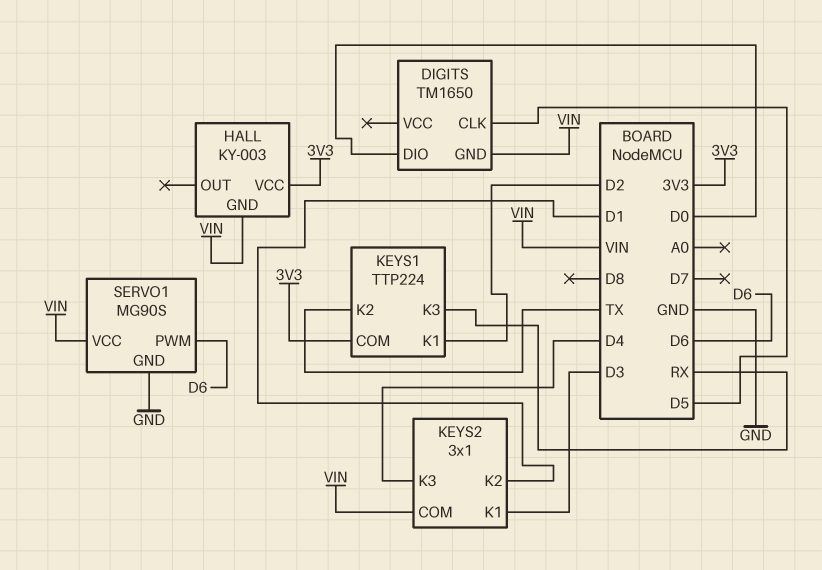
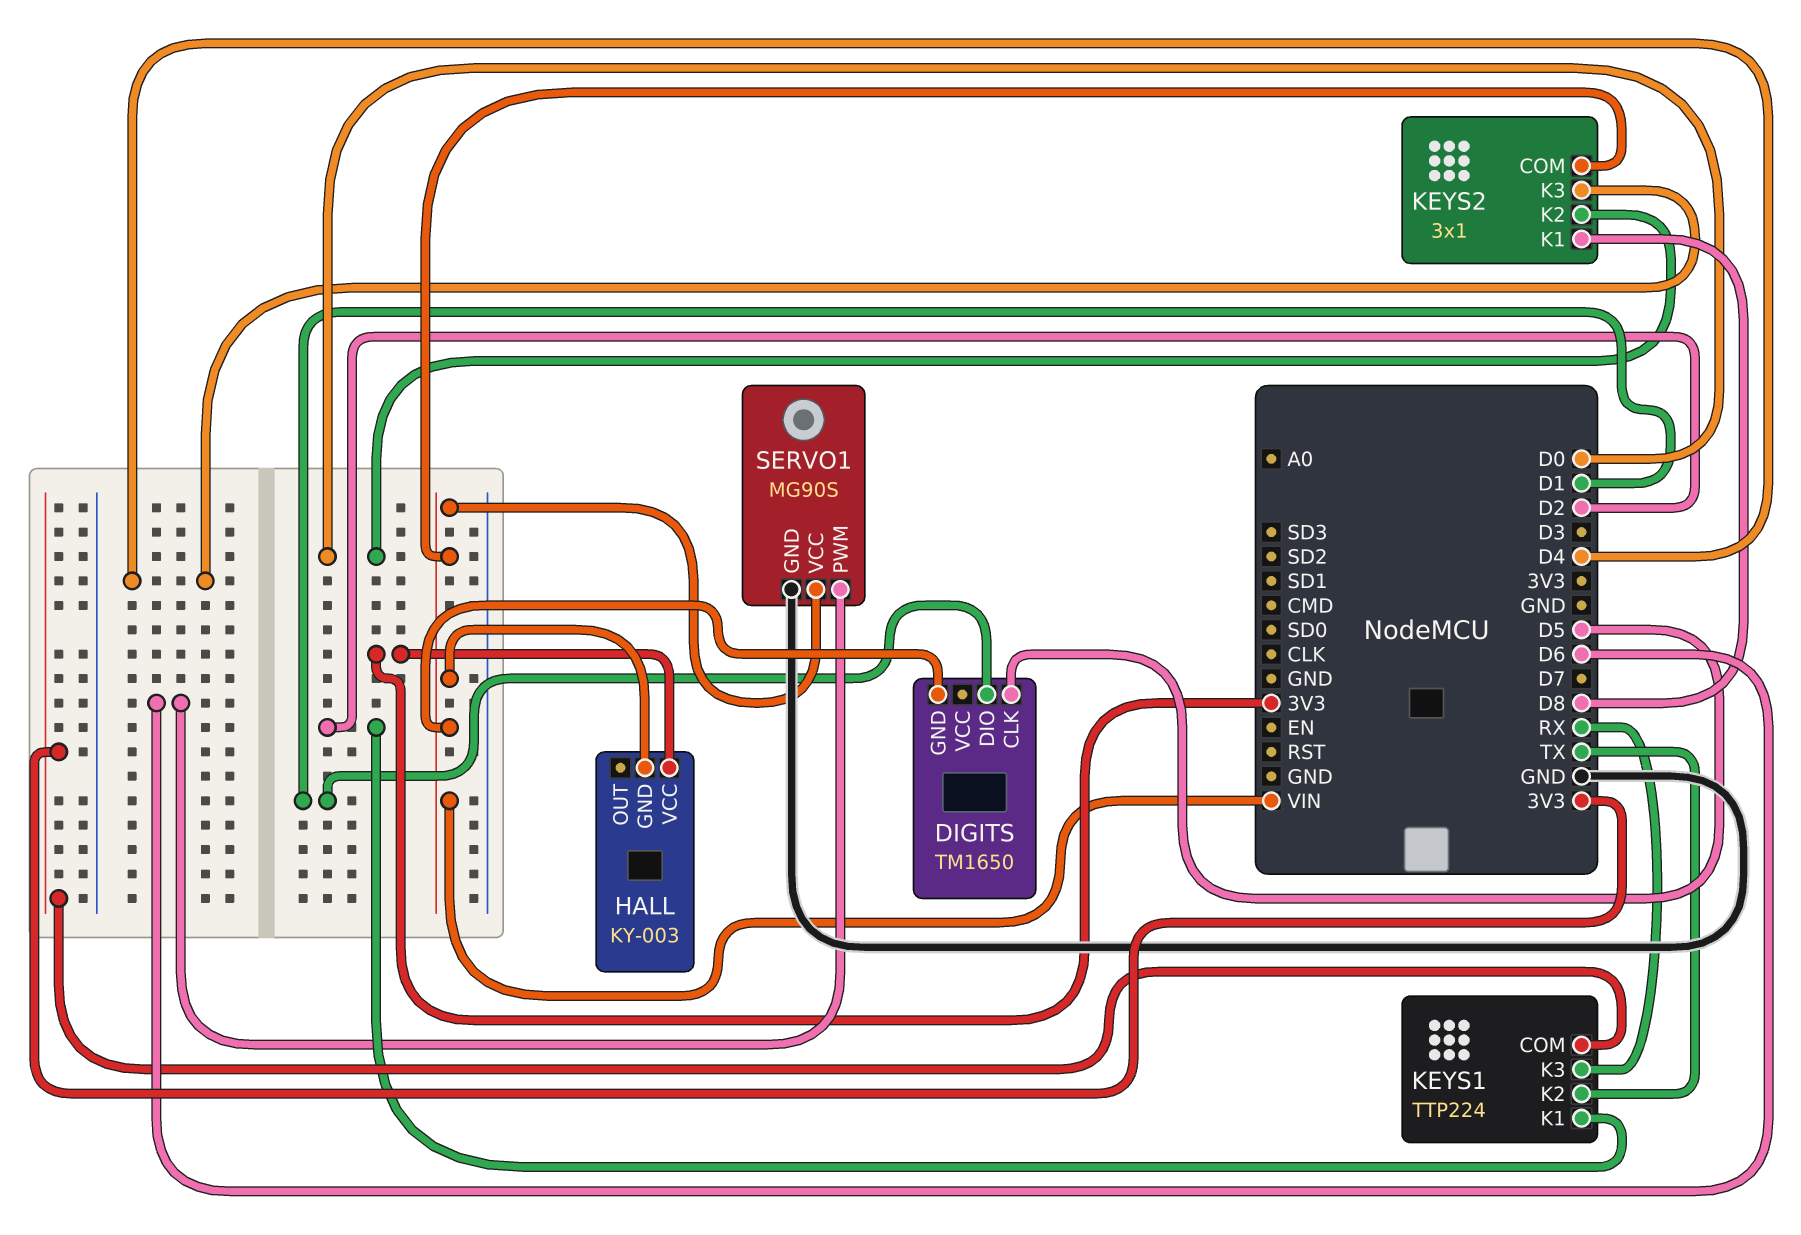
DIGITS pin DIO: D0 -> D1
KEYS2 pin K1: D3 -> D8
KEYS2 pin K2: D1 -> D0

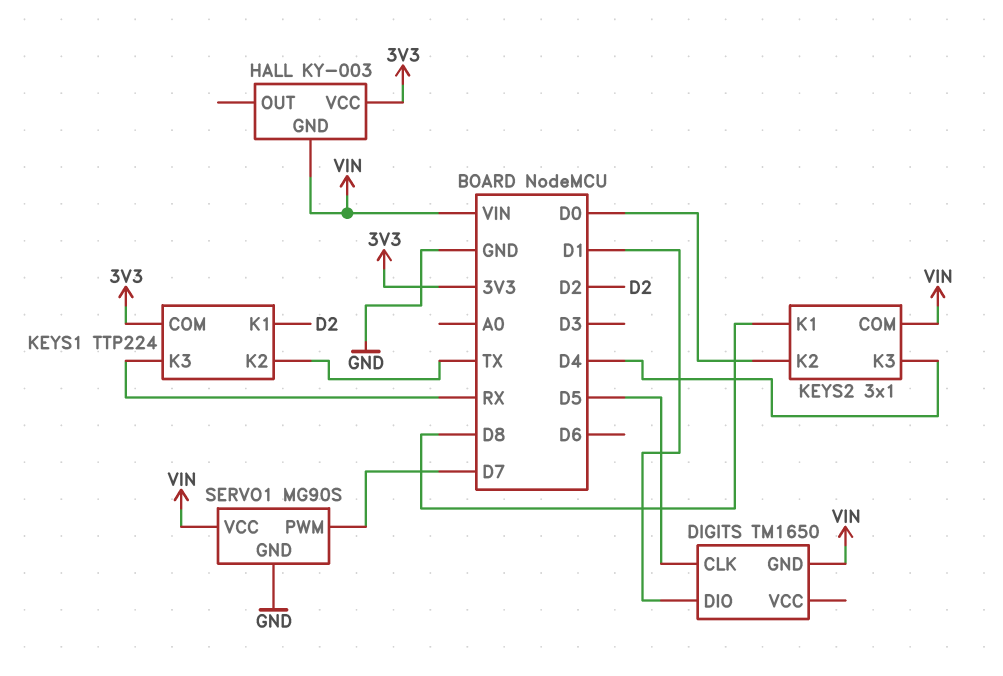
SERVO1 pin PWM: D6 -> D7

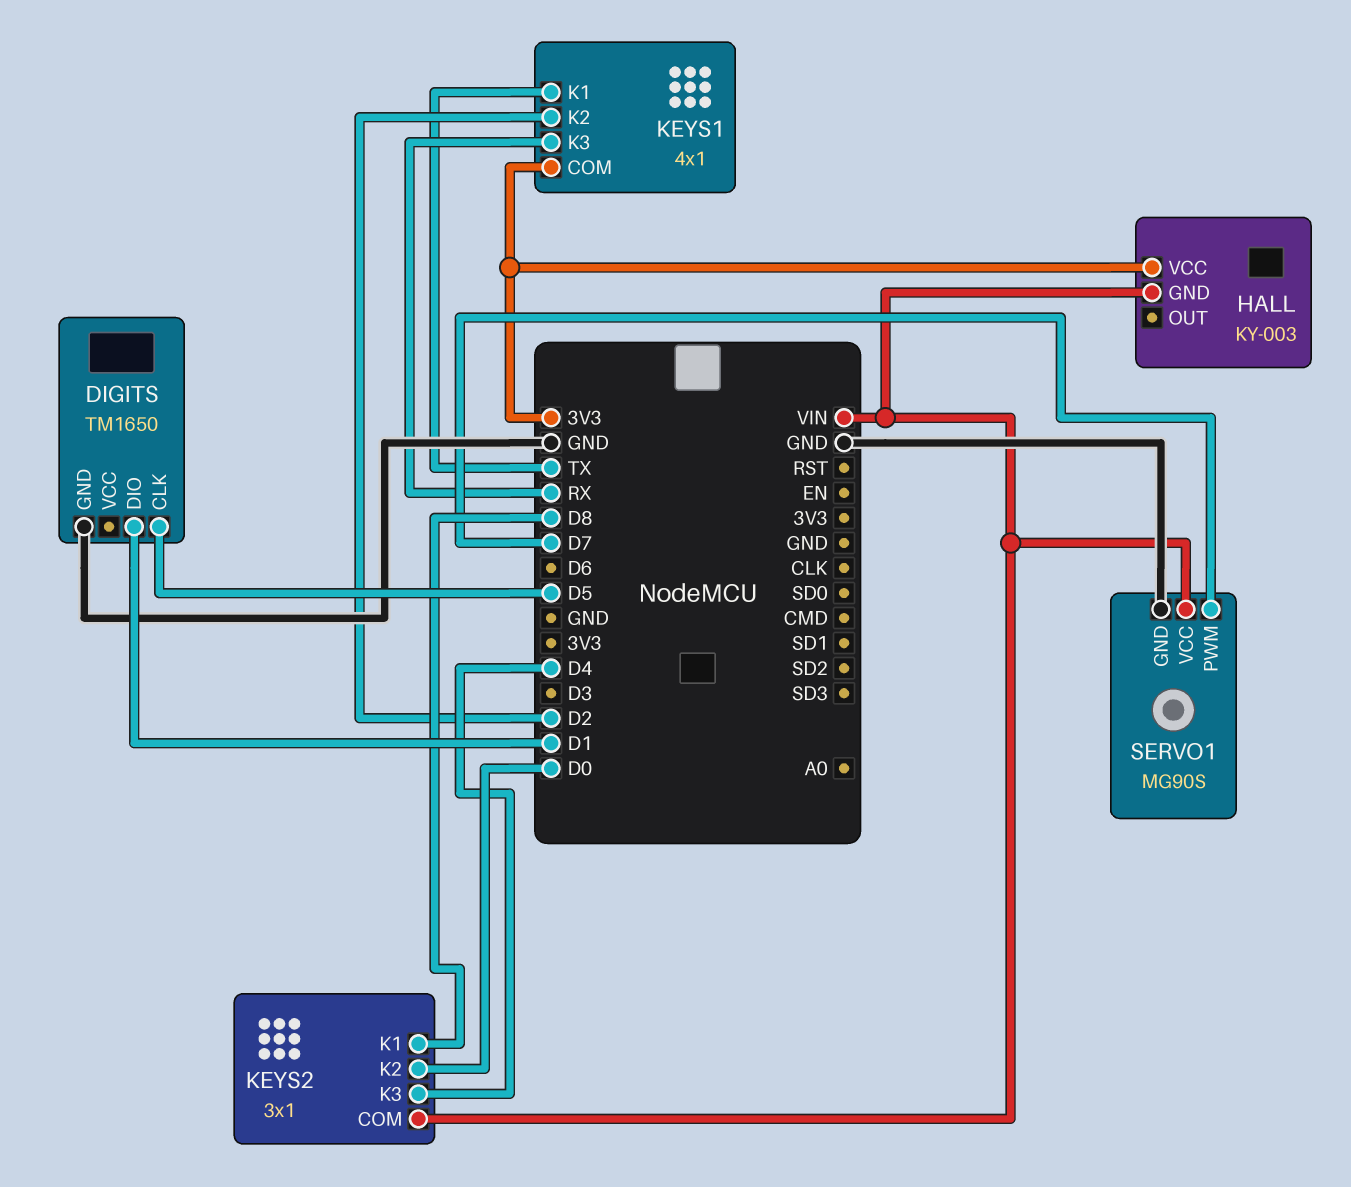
DIGITS pin GND: VIN -> GND
KEYS1: TTP224 -> 4x1
KEYS1 pin K1: D2 -> TX
KEYS1 pin K2: TX -> D2

